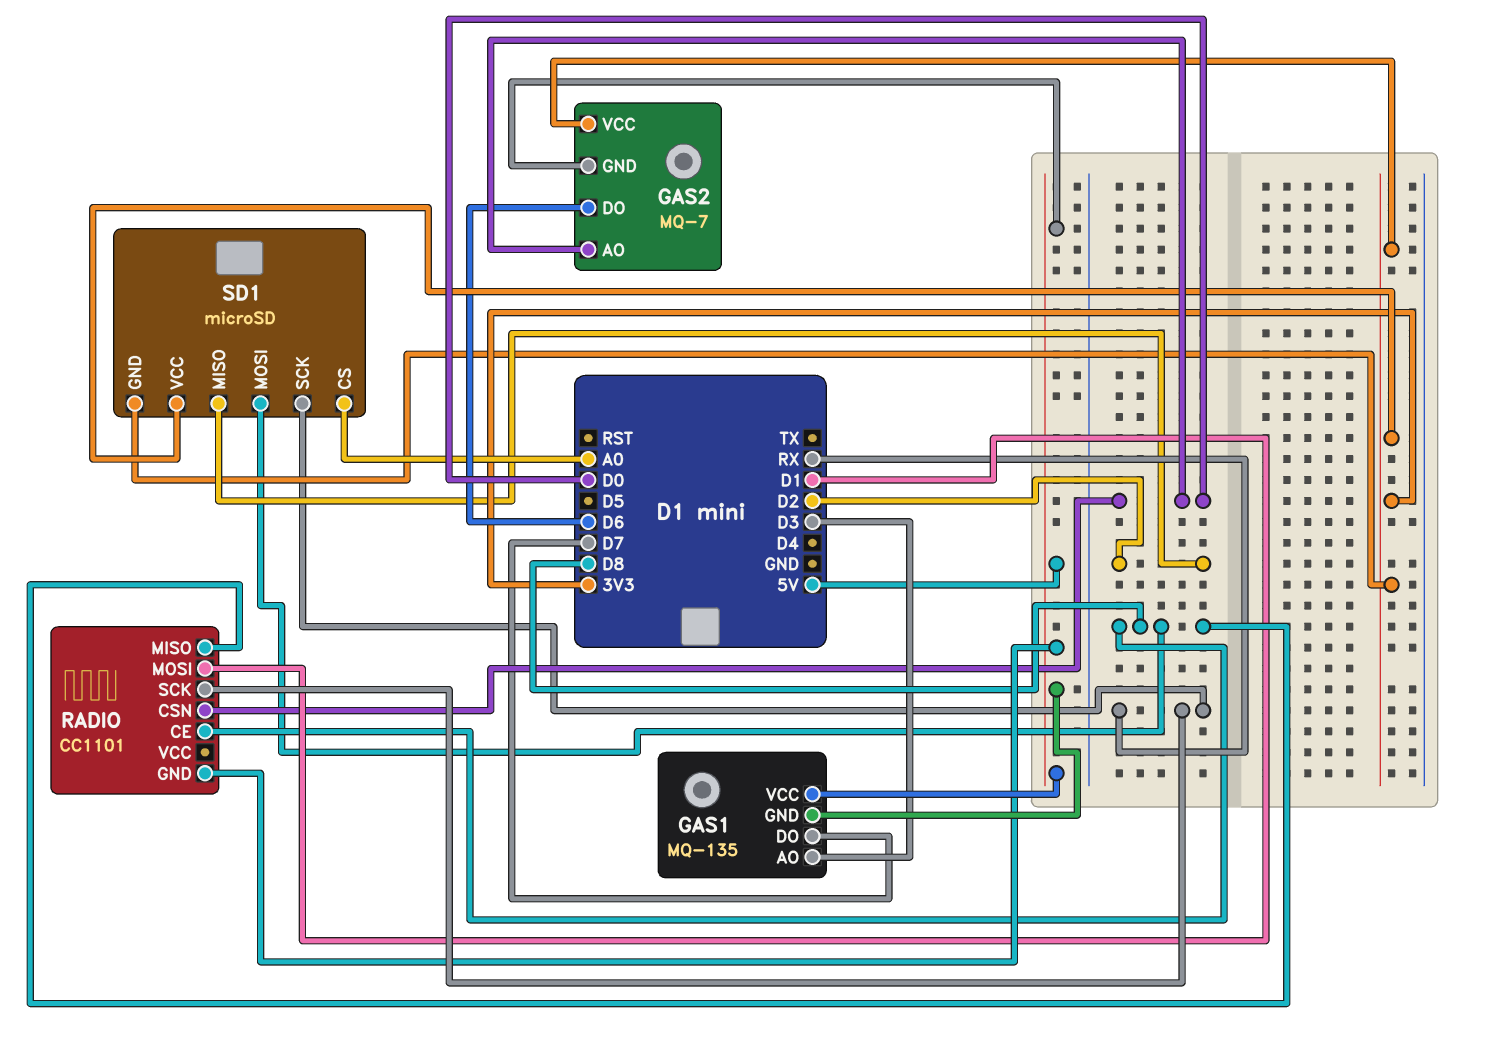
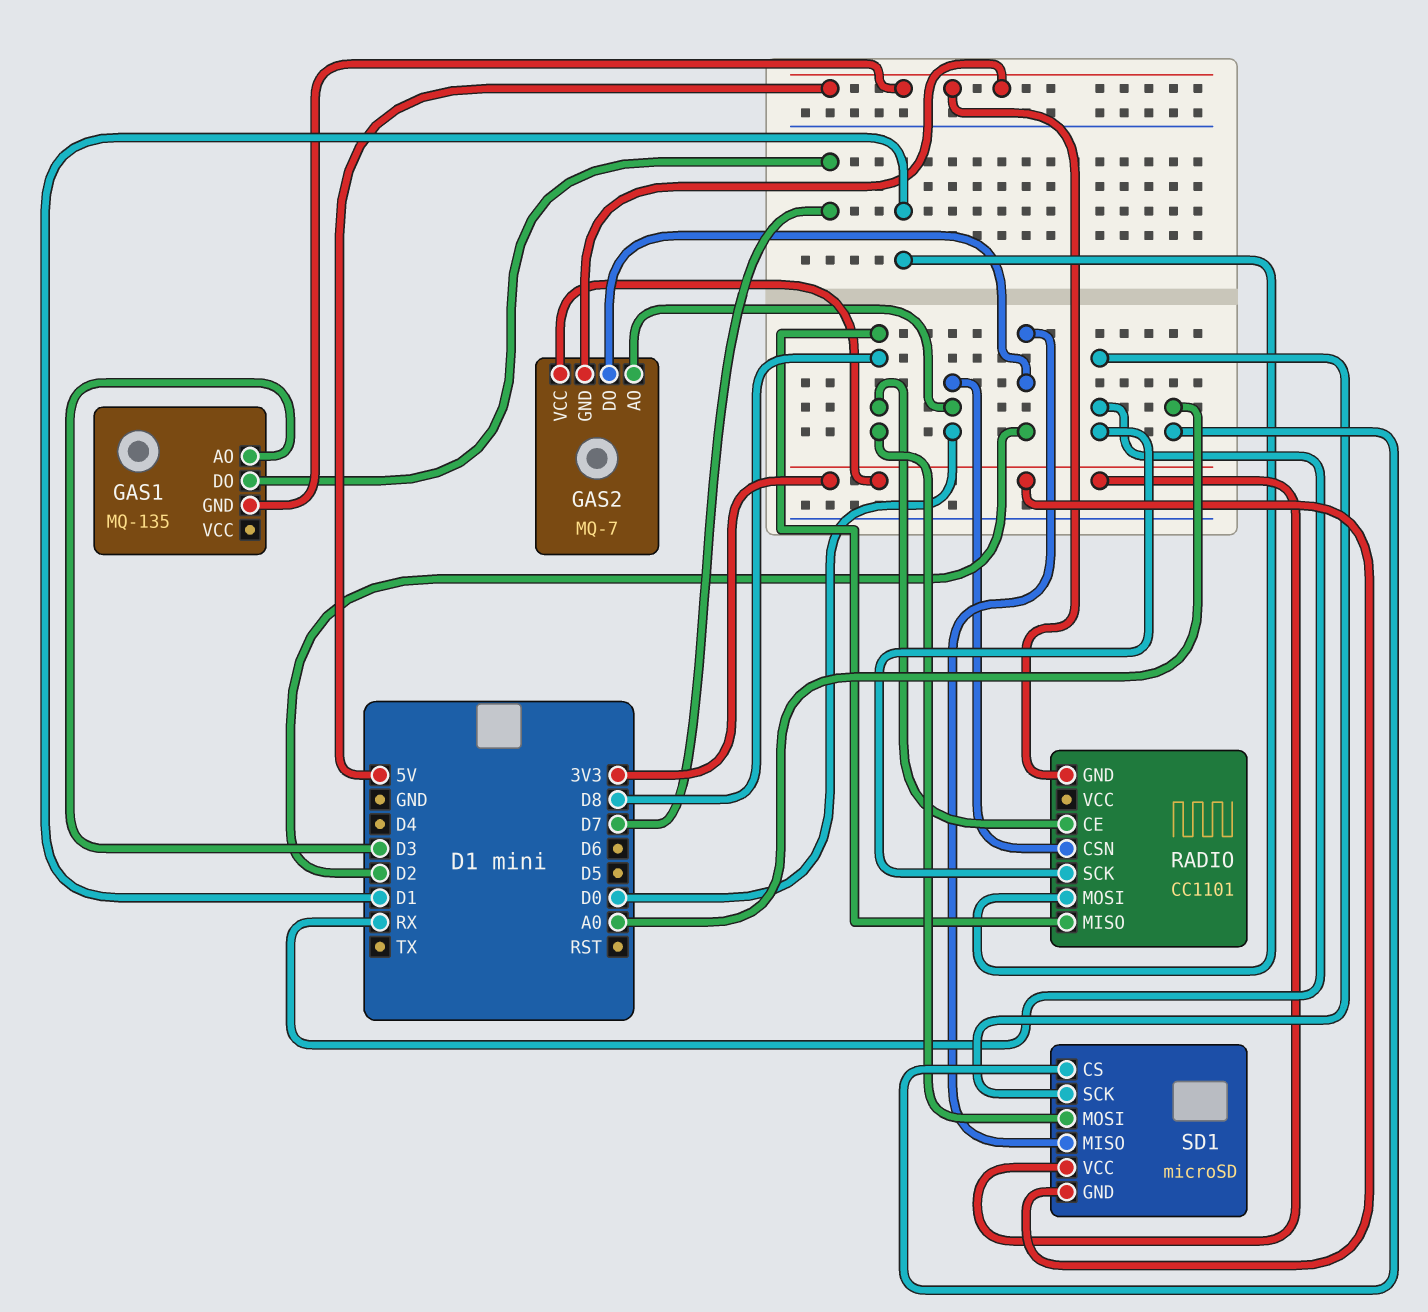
GAS1 pin VCC: 5V -> none
GAS2 pin DO: D6 -> D2

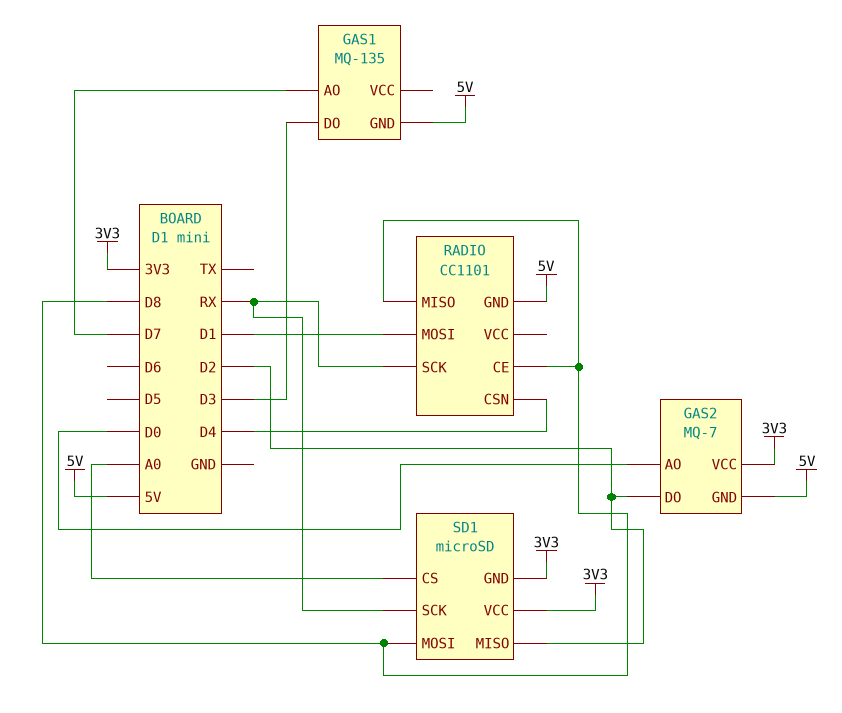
GAS1 pin AO: D3 -> D7
GAS1 pin DO: D7 -> D3
RADIO pin CSN: D0 -> D4

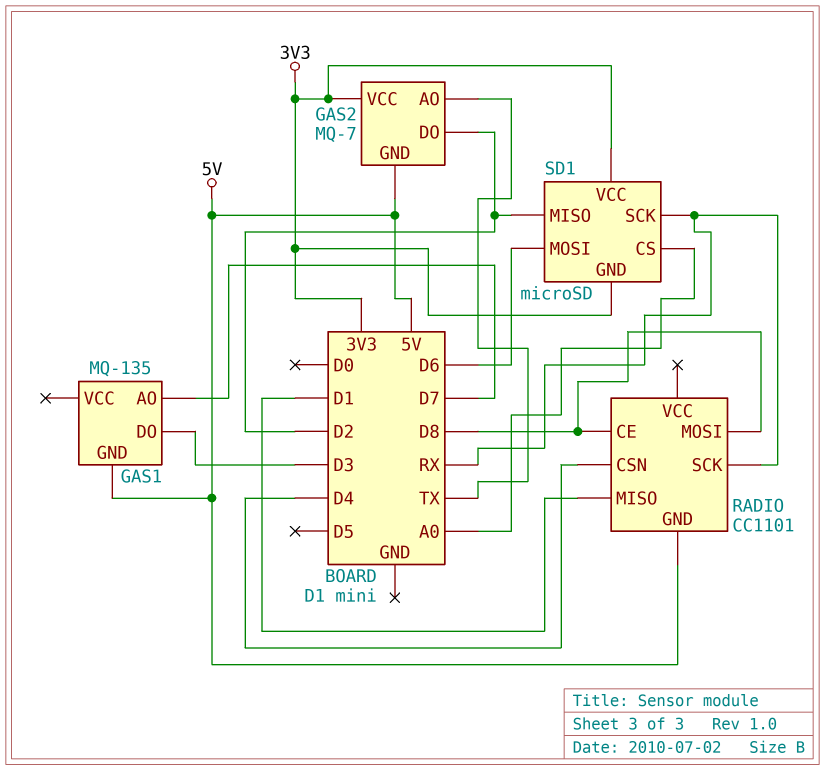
GAS2 pin AO: D0 -> TX
RADIO pin MISO: D8 -> D1
RADIO pin MOSI: D1 -> D8
SD1 pin MOSI: D8 -> D6

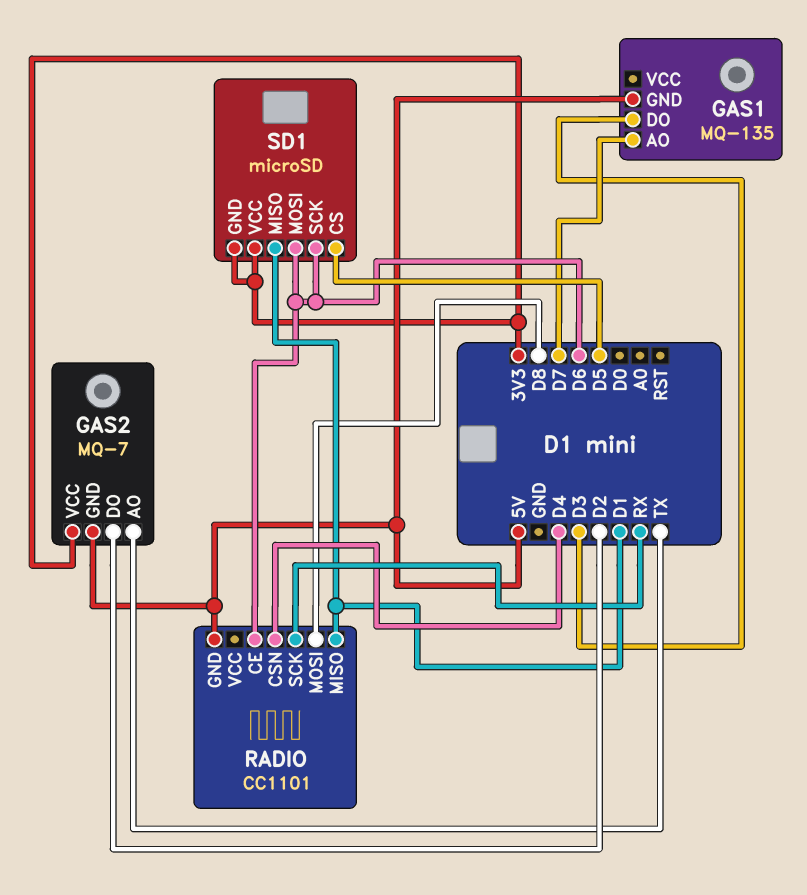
RADIO pin CE: D8 -> D6
SD1 pin CS: A0 -> D5
SD1 pin MISO: D2 -> D1
SD1 pin SCK: RX -> D6

